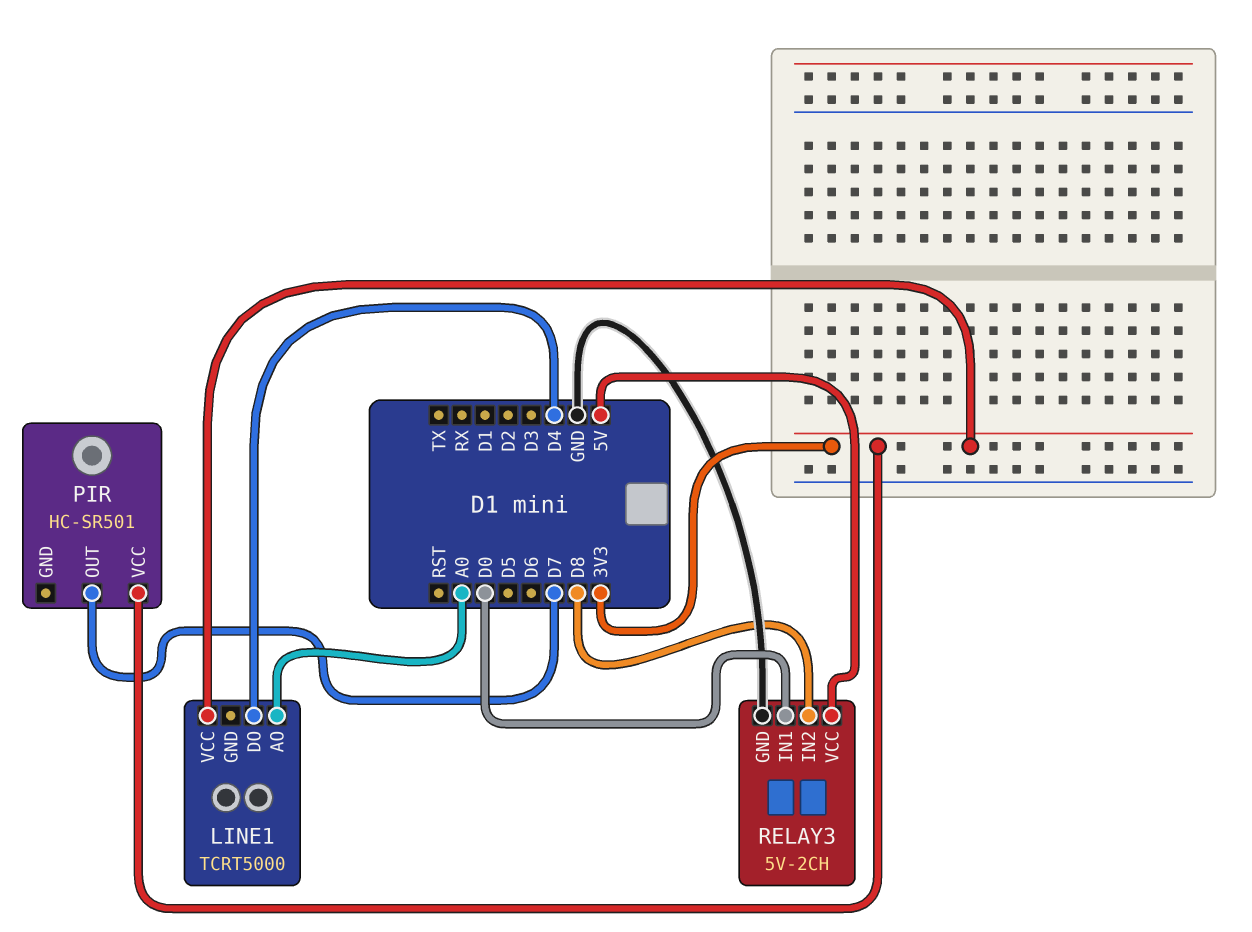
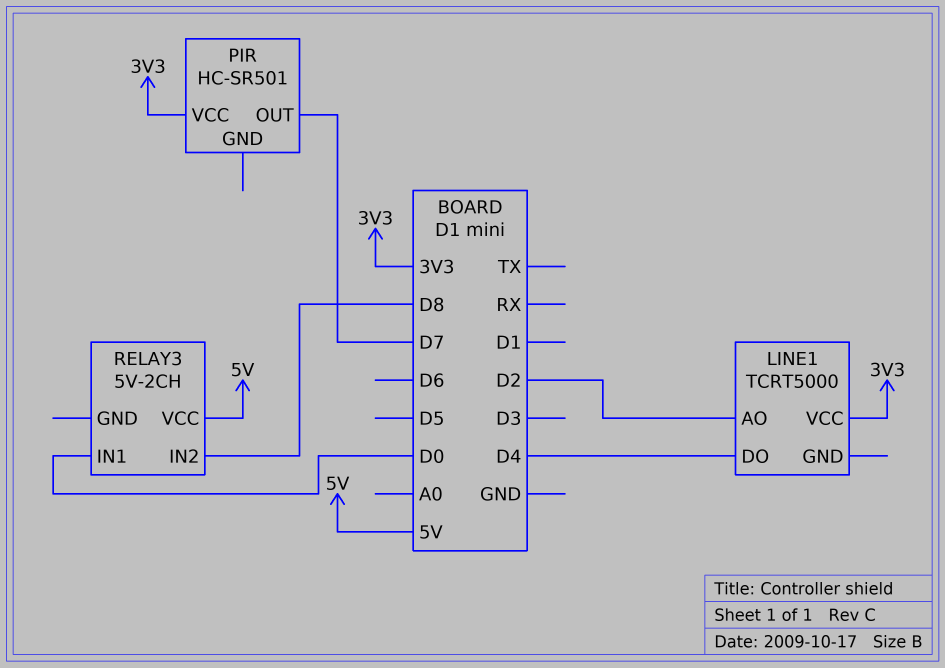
LINE1 pin AO: A0 -> D2
RELAY3 pin GND: GND -> none

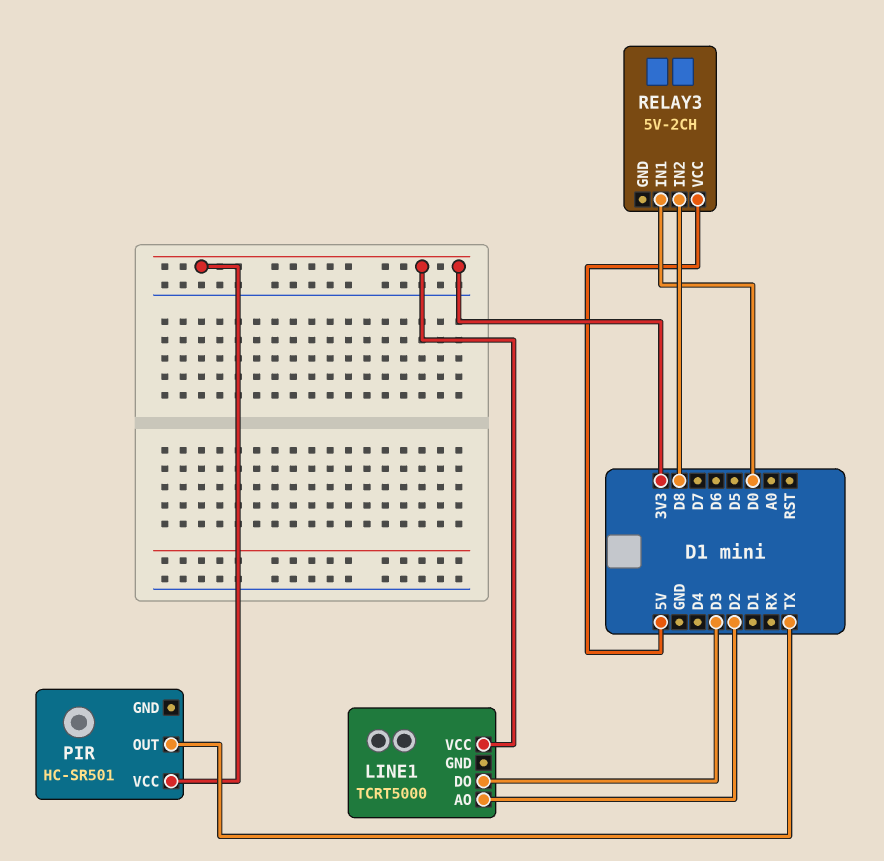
LINE1 pin DO: D4 -> D3
PIR pin OUT: D7 -> TX

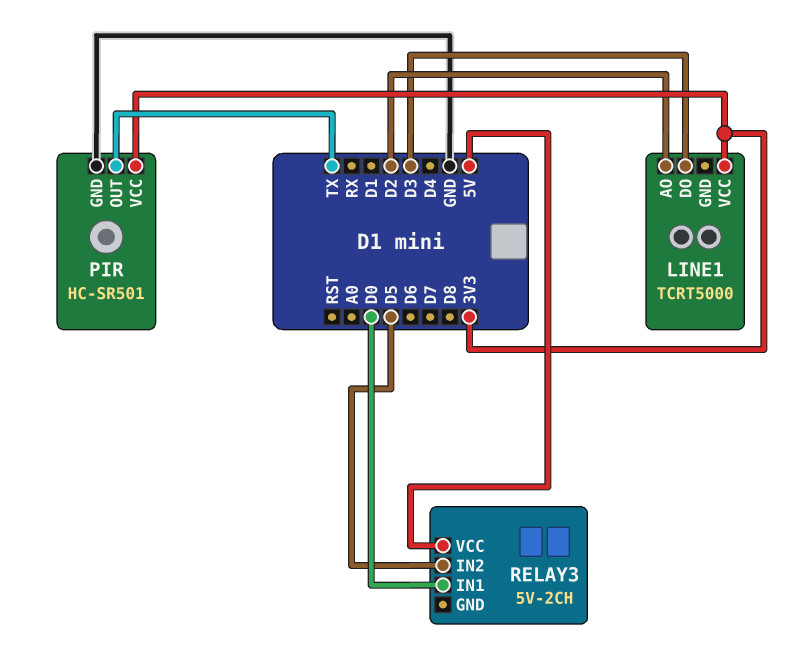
PIR pin GND: none -> GND
RELAY3 pin IN2: D8 -> D5

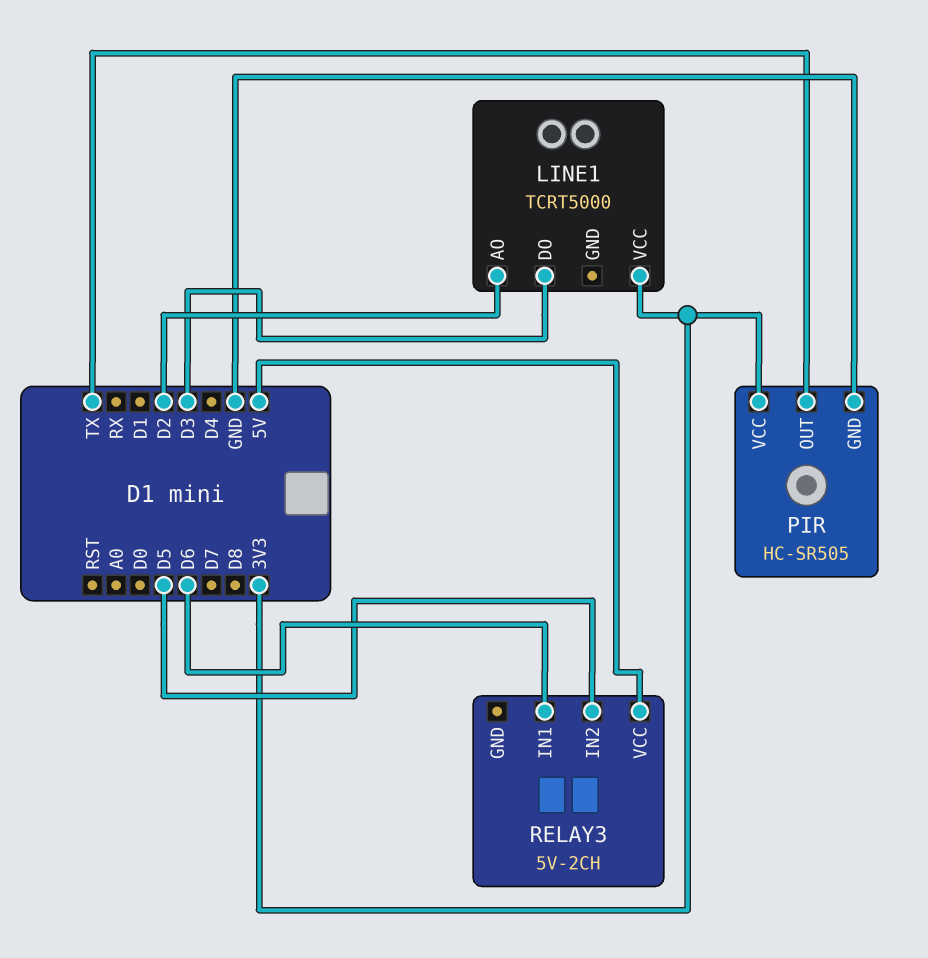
PIR: HC-SR501 -> HC-SR505
RELAY3 pin IN1: D0 -> D6

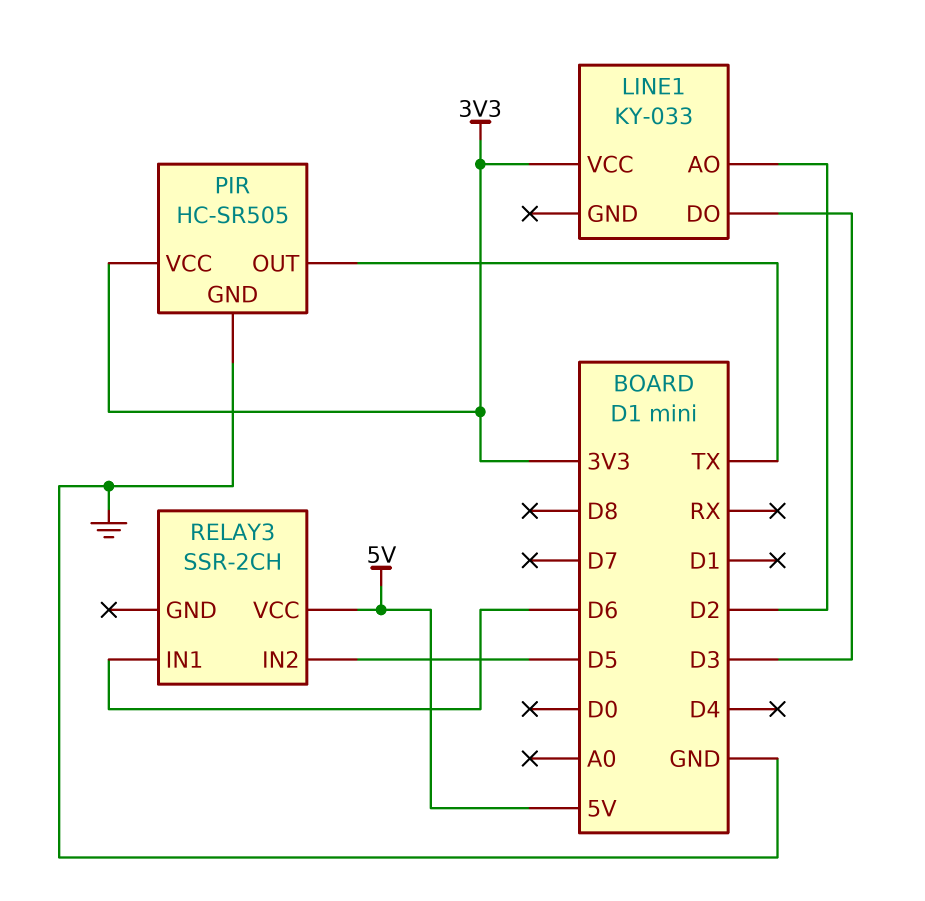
LINE1: TCRT5000 -> KY-033
RELAY3: 5V-2CH -> SSR-2CH

